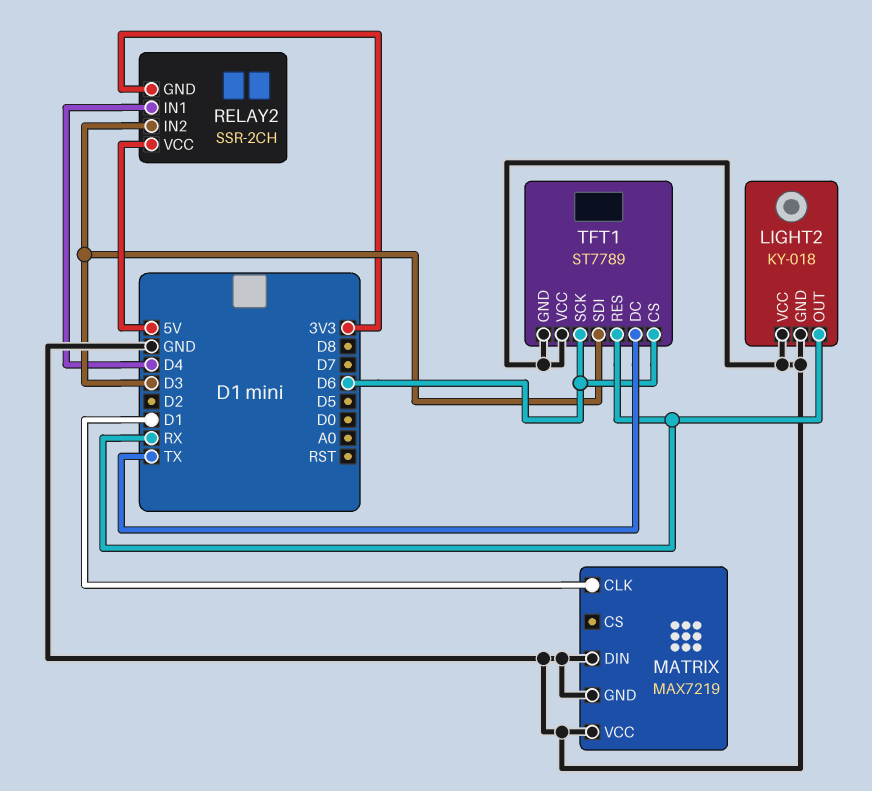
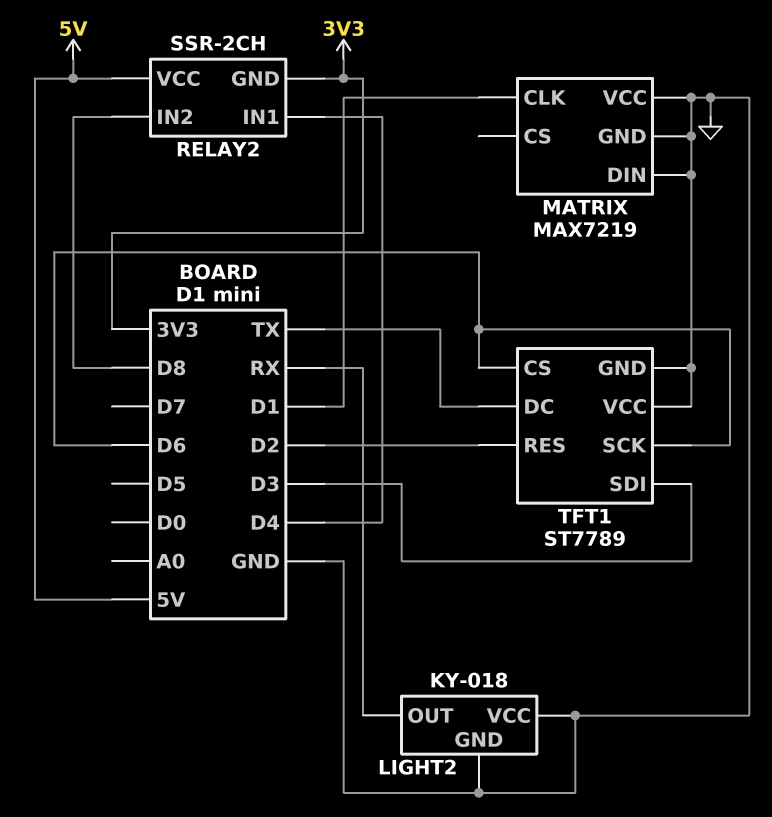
RELAY2 pin IN2: D3 -> D8
TFT1 pin RES: RX -> D2

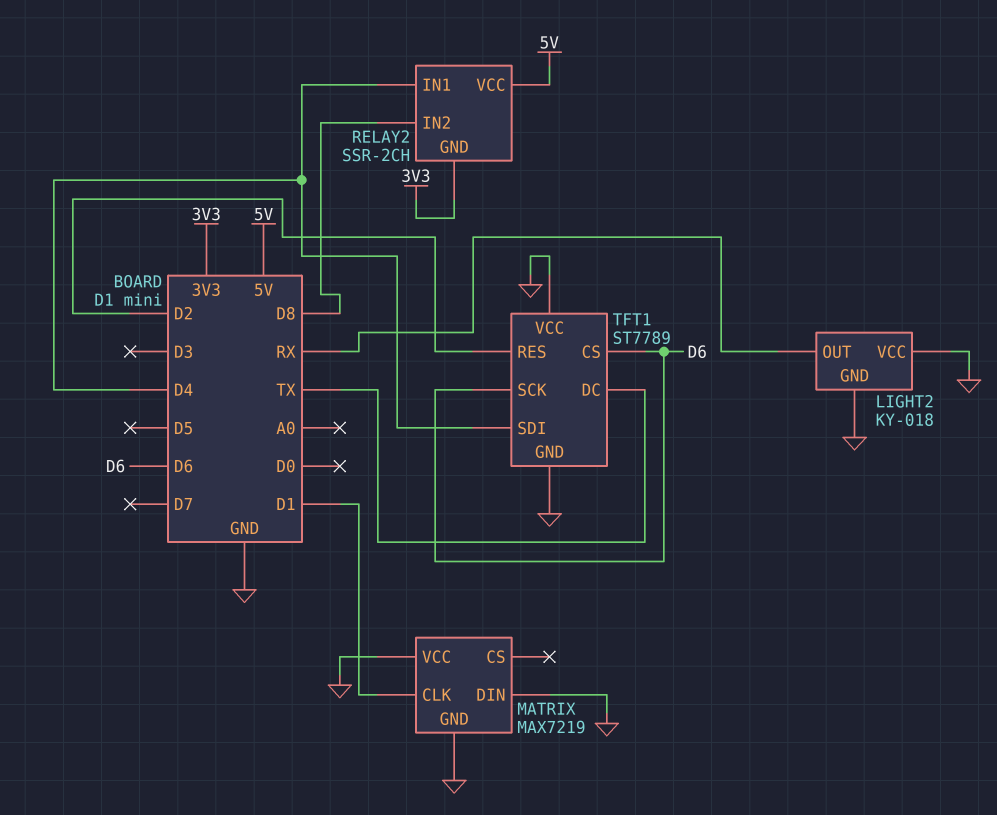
TFT1 pin SDI: D3 -> D4

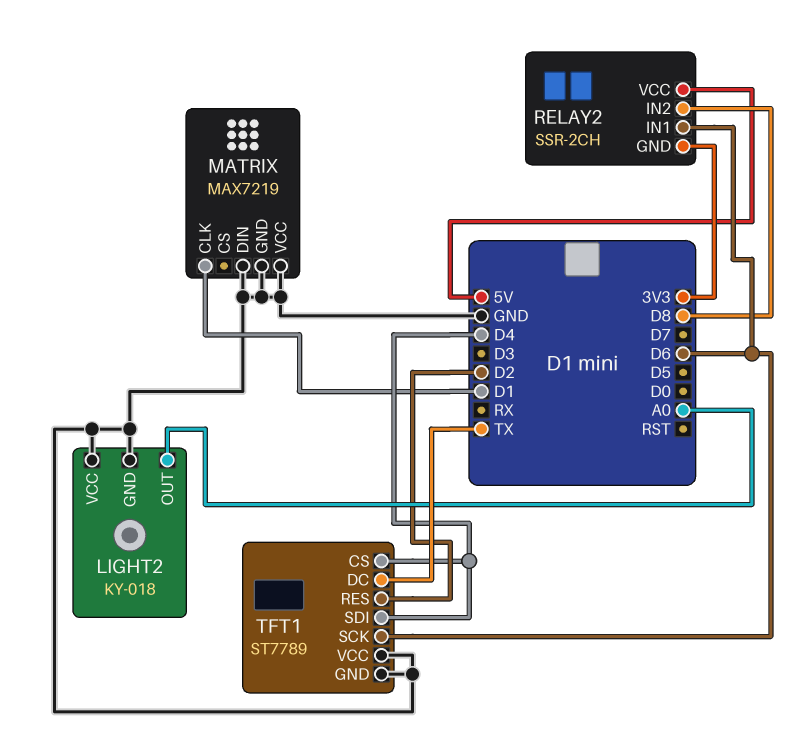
LIGHT2 pin OUT: RX -> A0
RELAY2 pin IN1: D4 -> D6
TFT1 pin CS: D6 -> D4

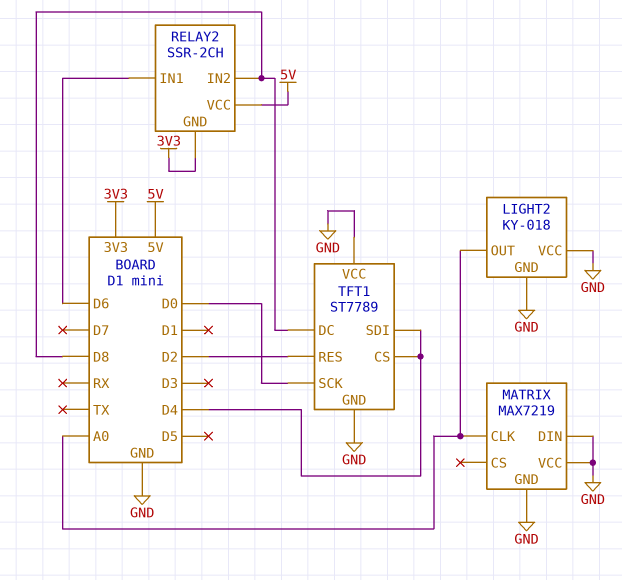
MATRIX pin CLK: D1 -> A0
TFT1 pin DC: TX -> D8
TFT1 pin SCK: D6 -> D0

